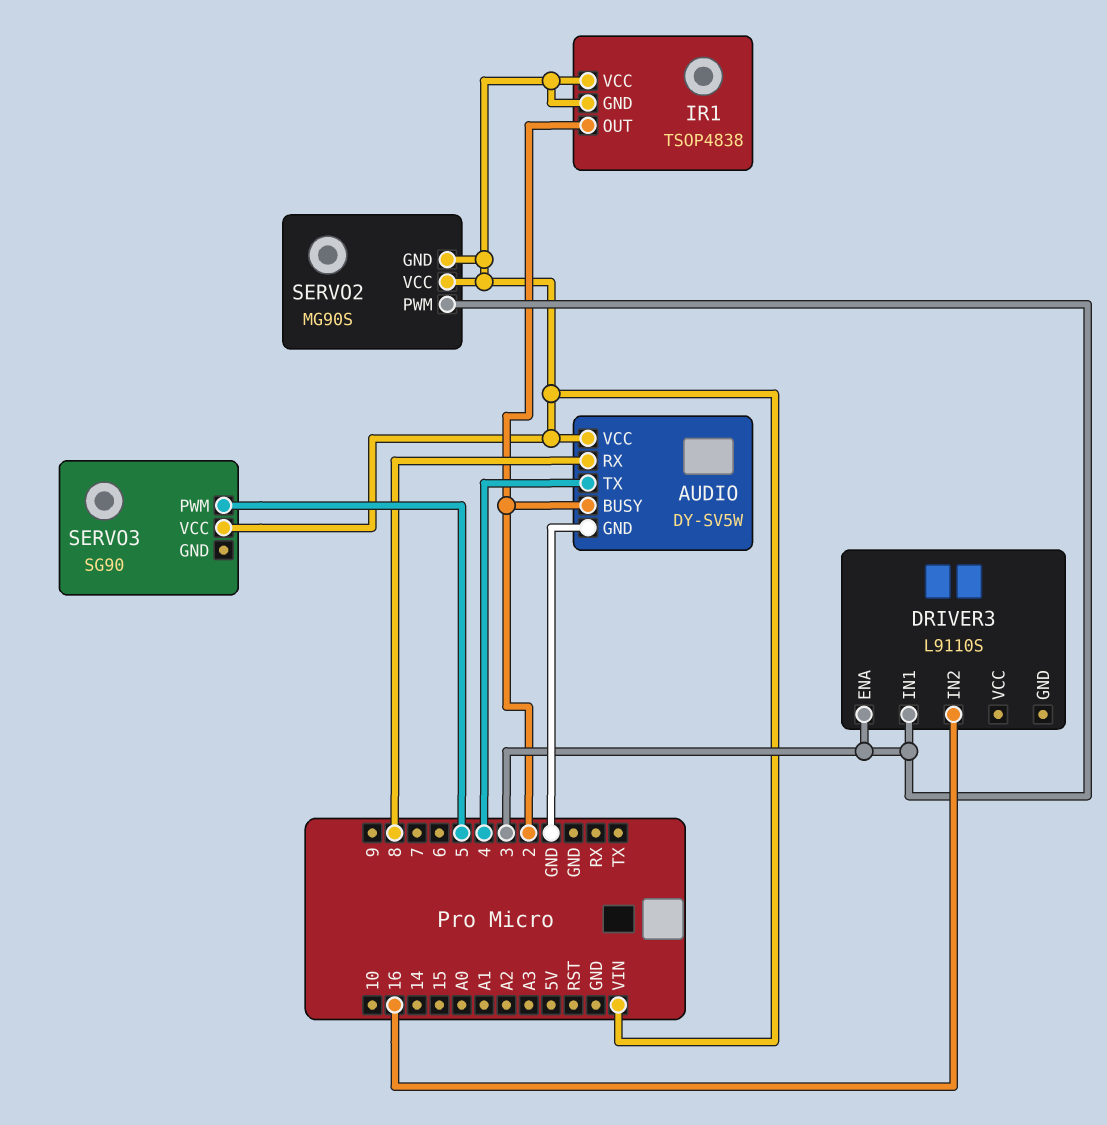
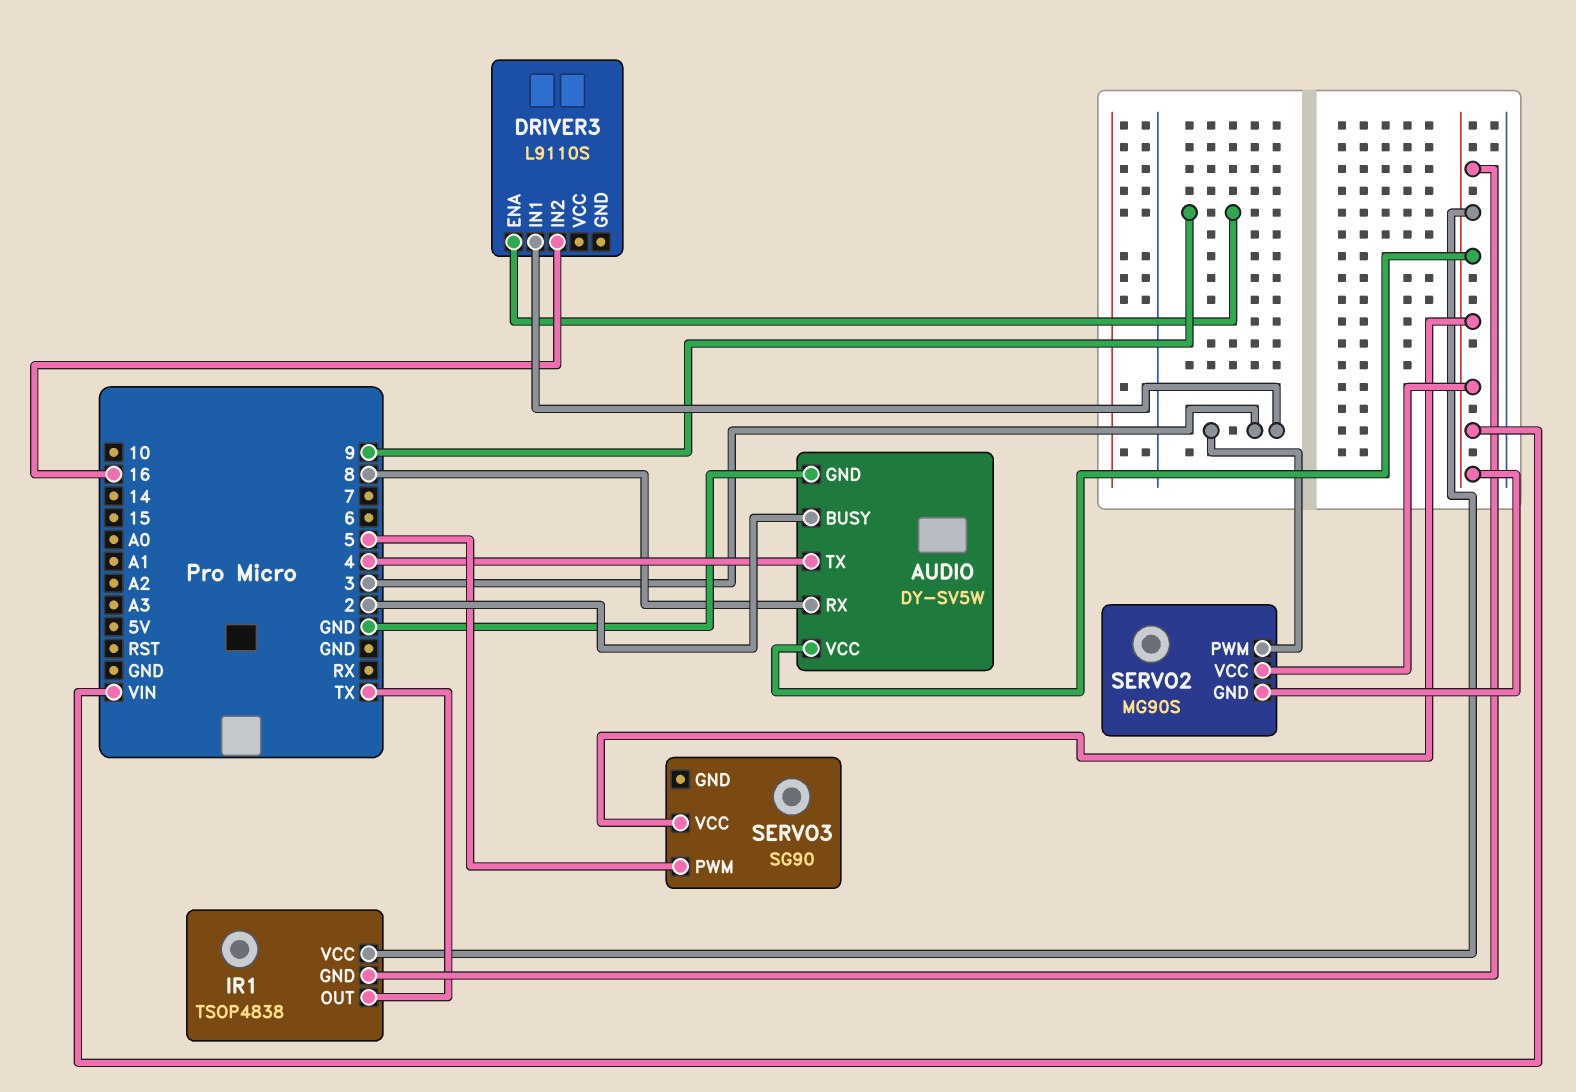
DRIVER3 pin ENA: 3 -> 9
IR1 pin OUT: 2 -> TX

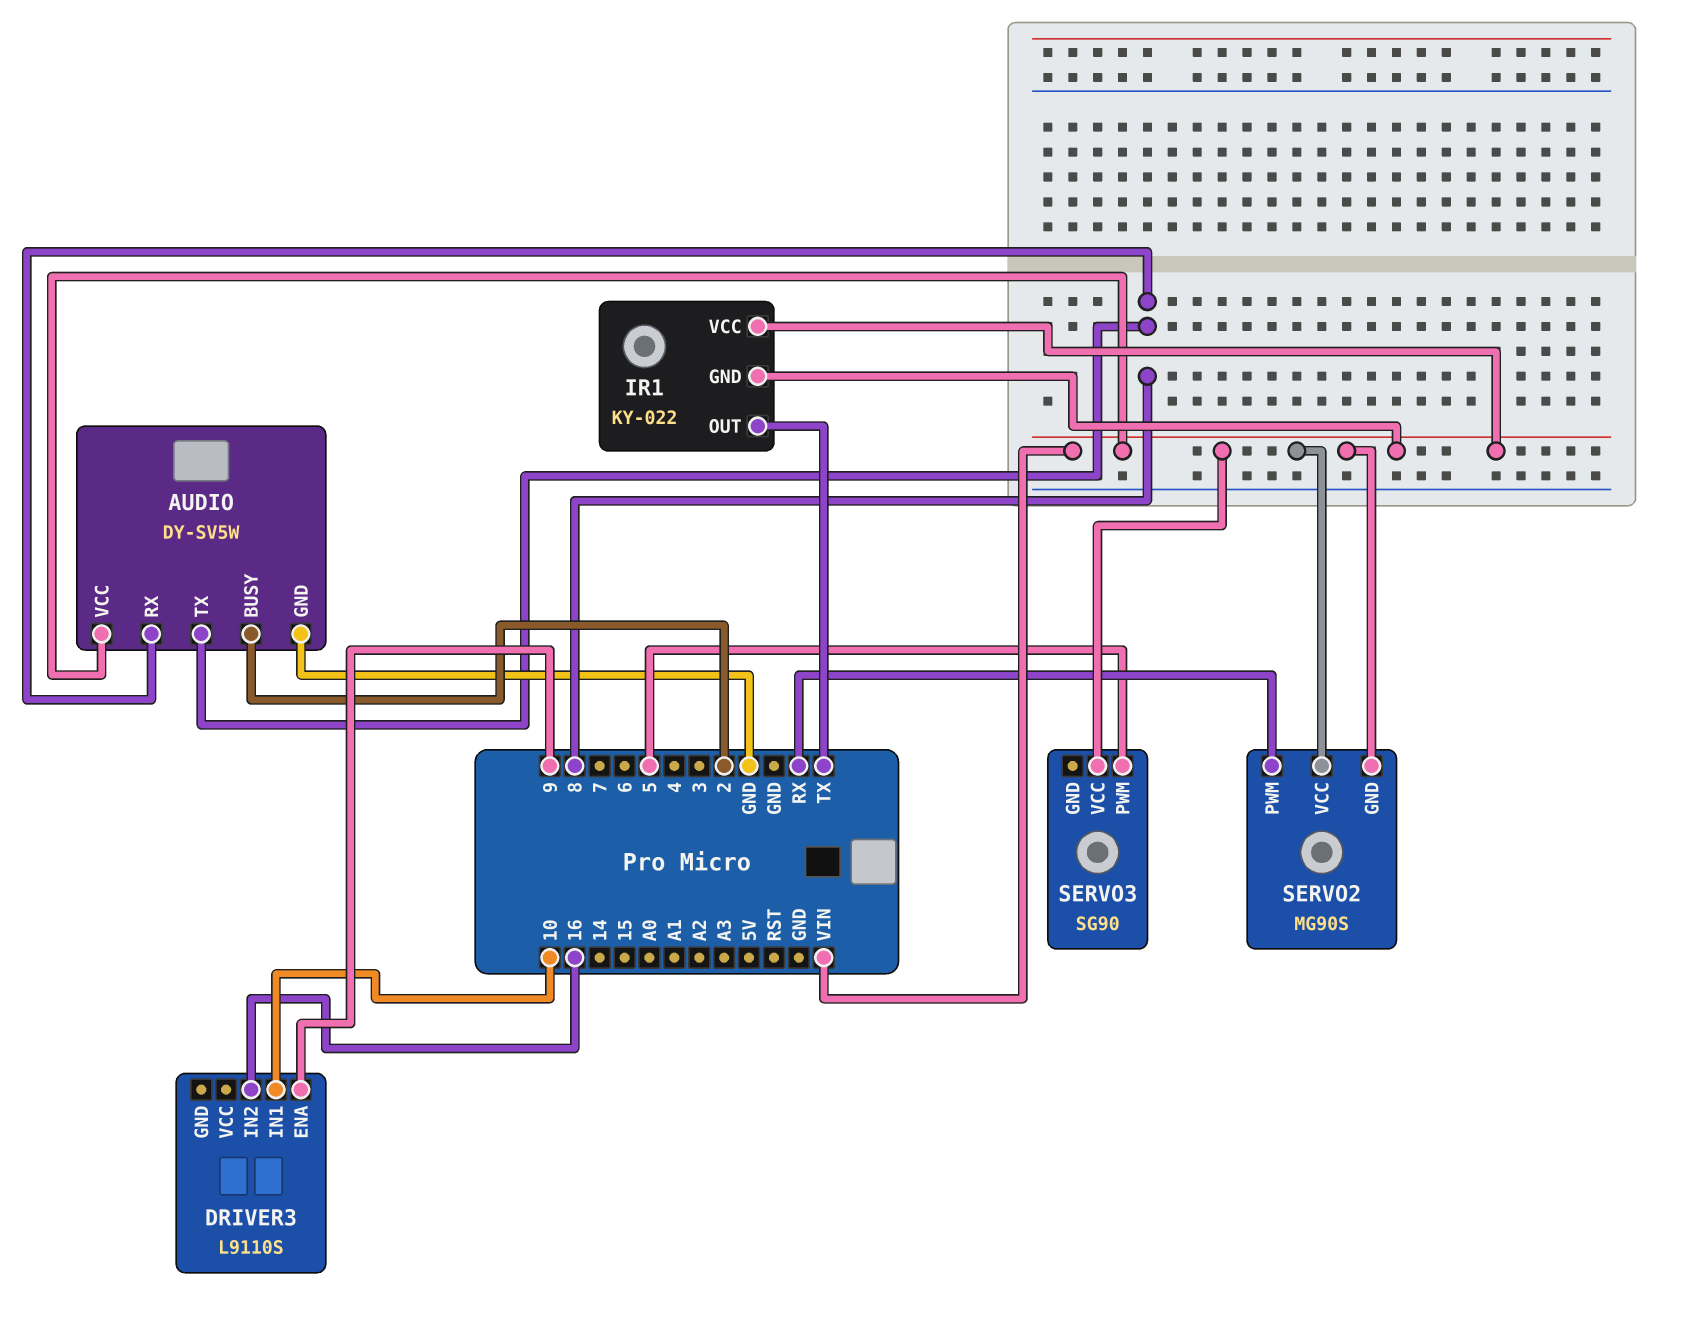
AUDIO pin TX: 4 -> 8
DRIVER3 pin IN1: 3 -> 10
IR1: TSOP4838 -> KY-022
SERVO2 pin PWM: 3 -> RX

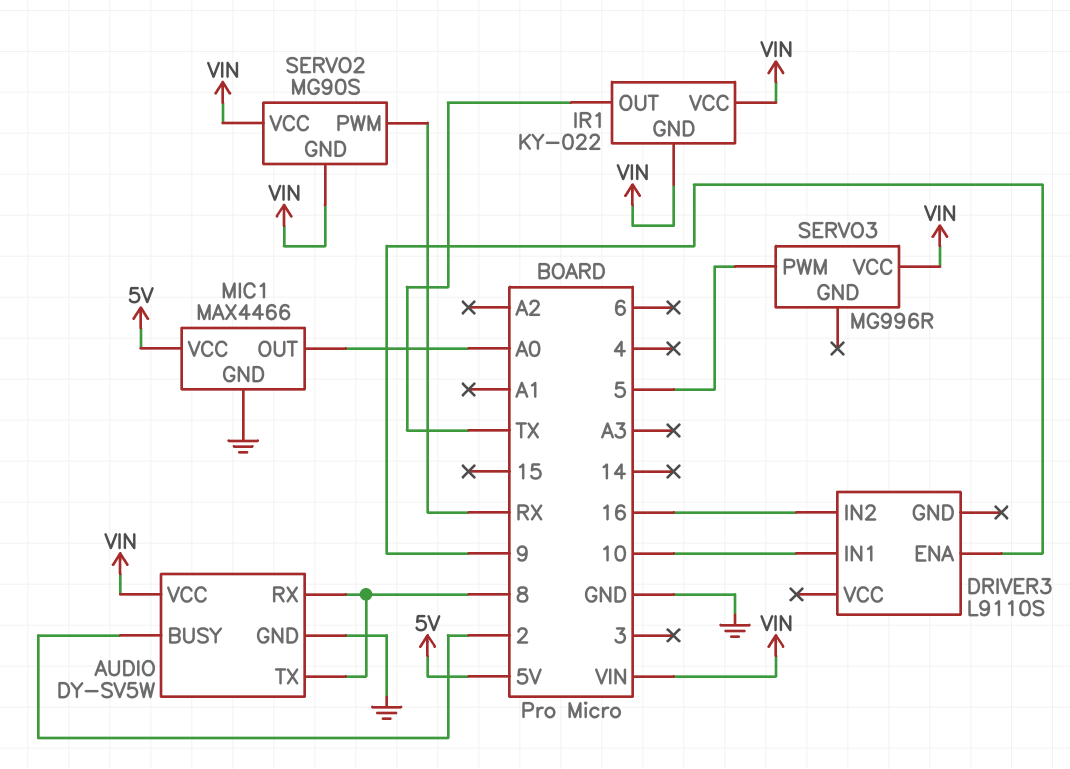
MIC1: none -> MAX4466
MIC1 pin GND: none -> GND
MIC1 pin OUT: none -> A0
MIC1 pin VCC: none -> 5V
SERVO3: SG90 -> MG996R

